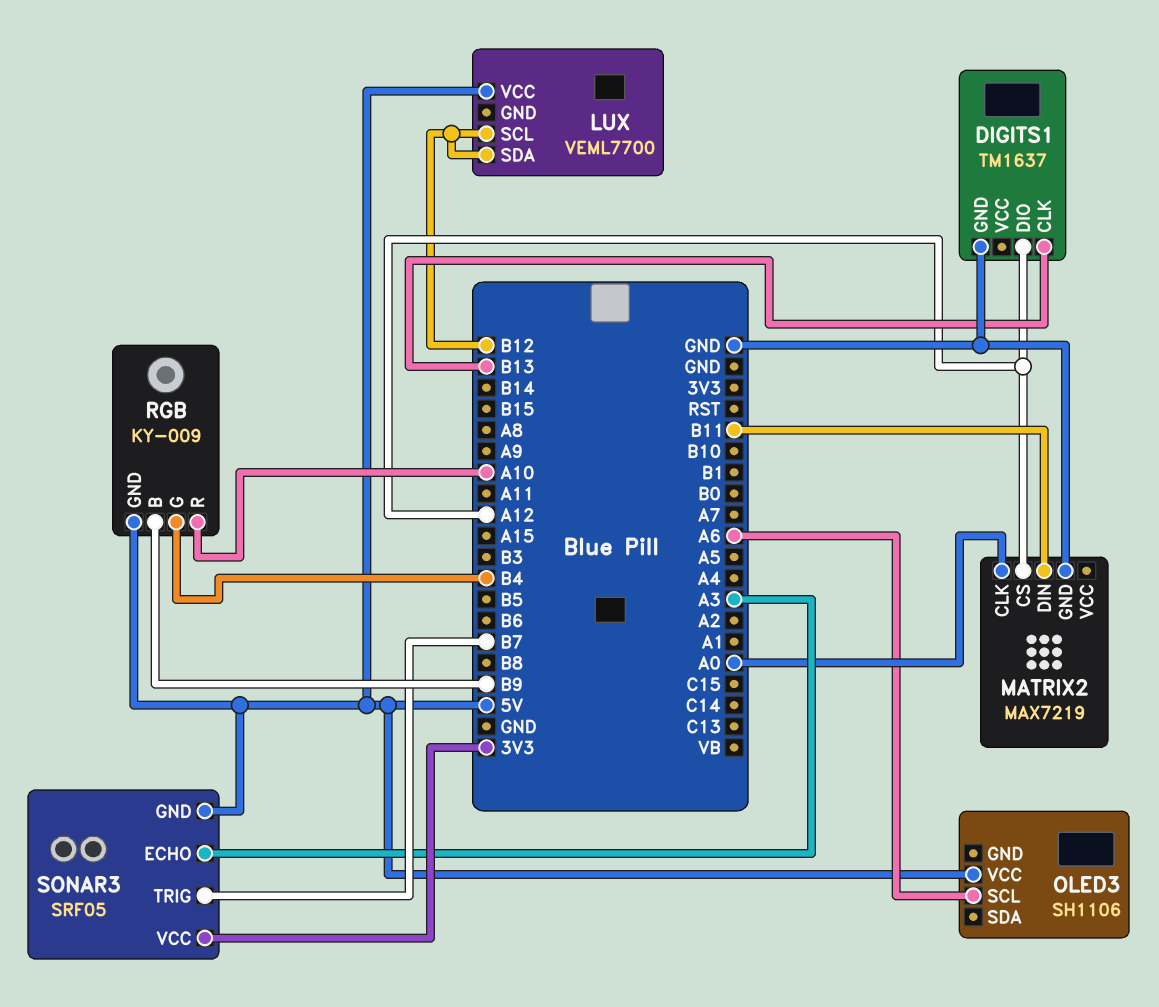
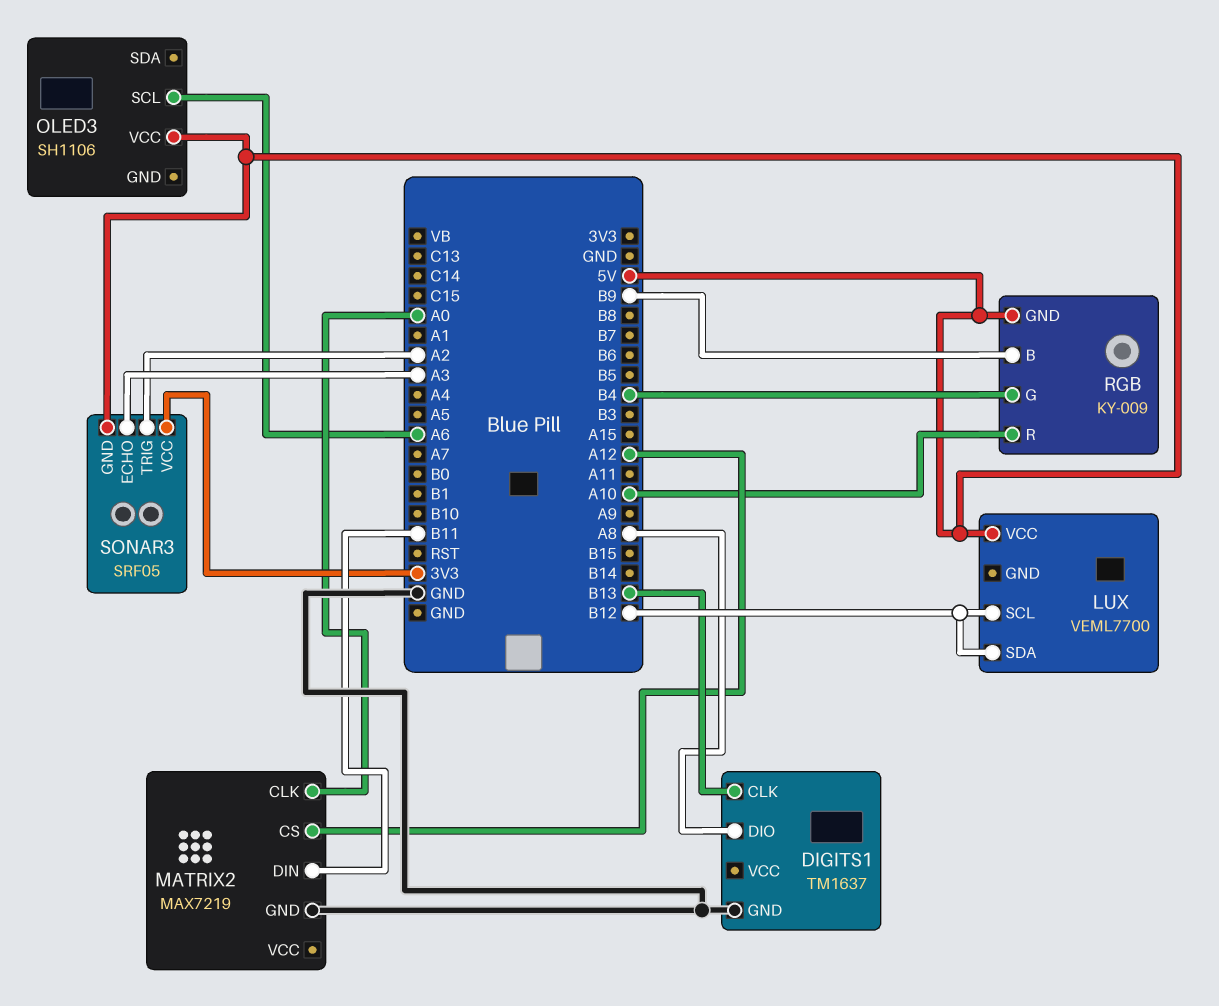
DIGITS1 pin DIO: A12 -> A8
SONAR3 pin TRIG: B7 -> A2

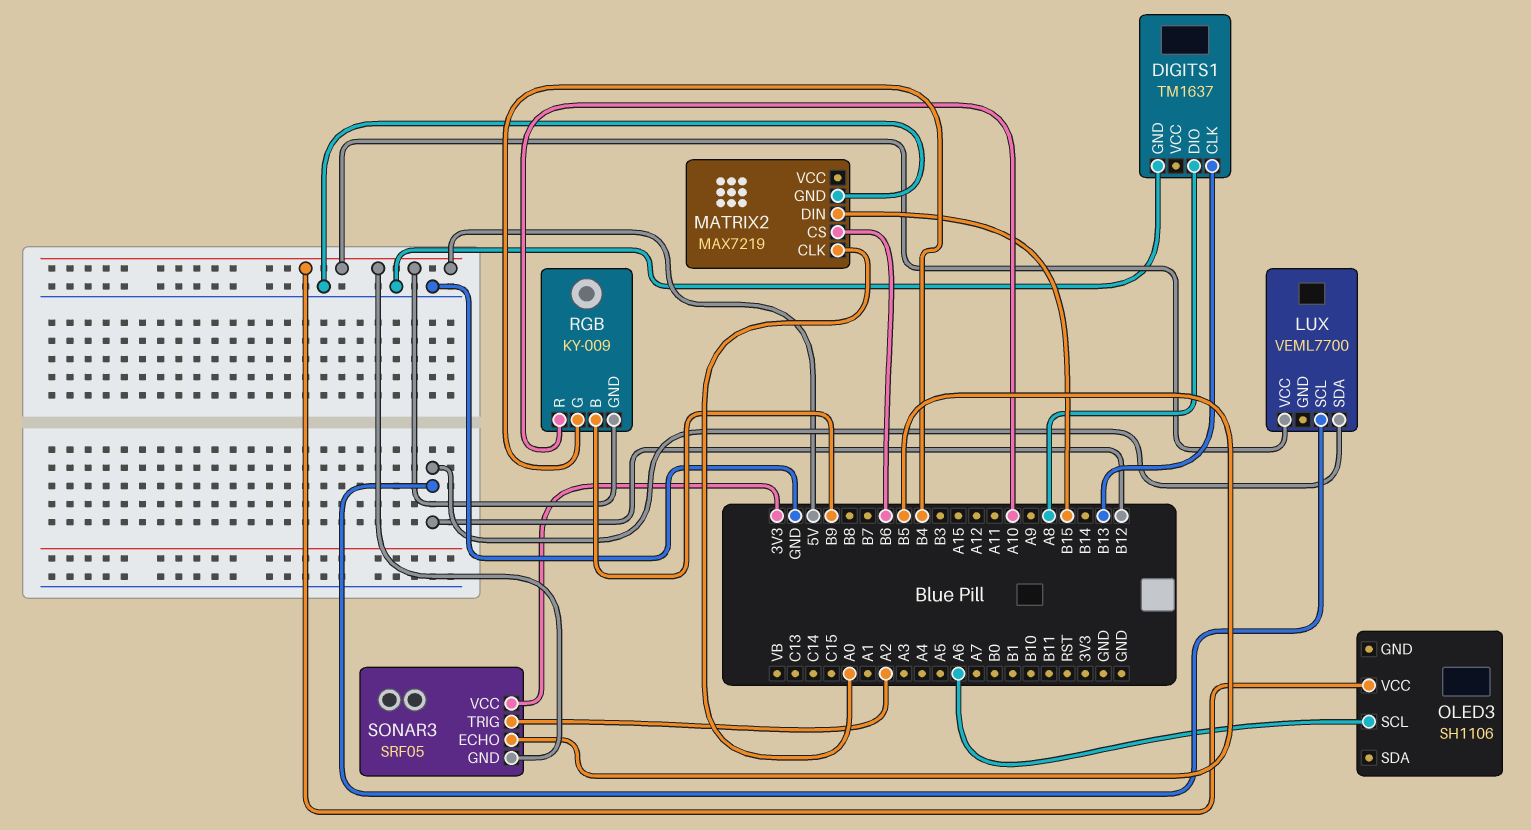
MATRIX2 pin CS: A12 -> B6
MATRIX2 pin DIN: B11 -> B15
SONAR3 pin ECHO: A3 -> B5

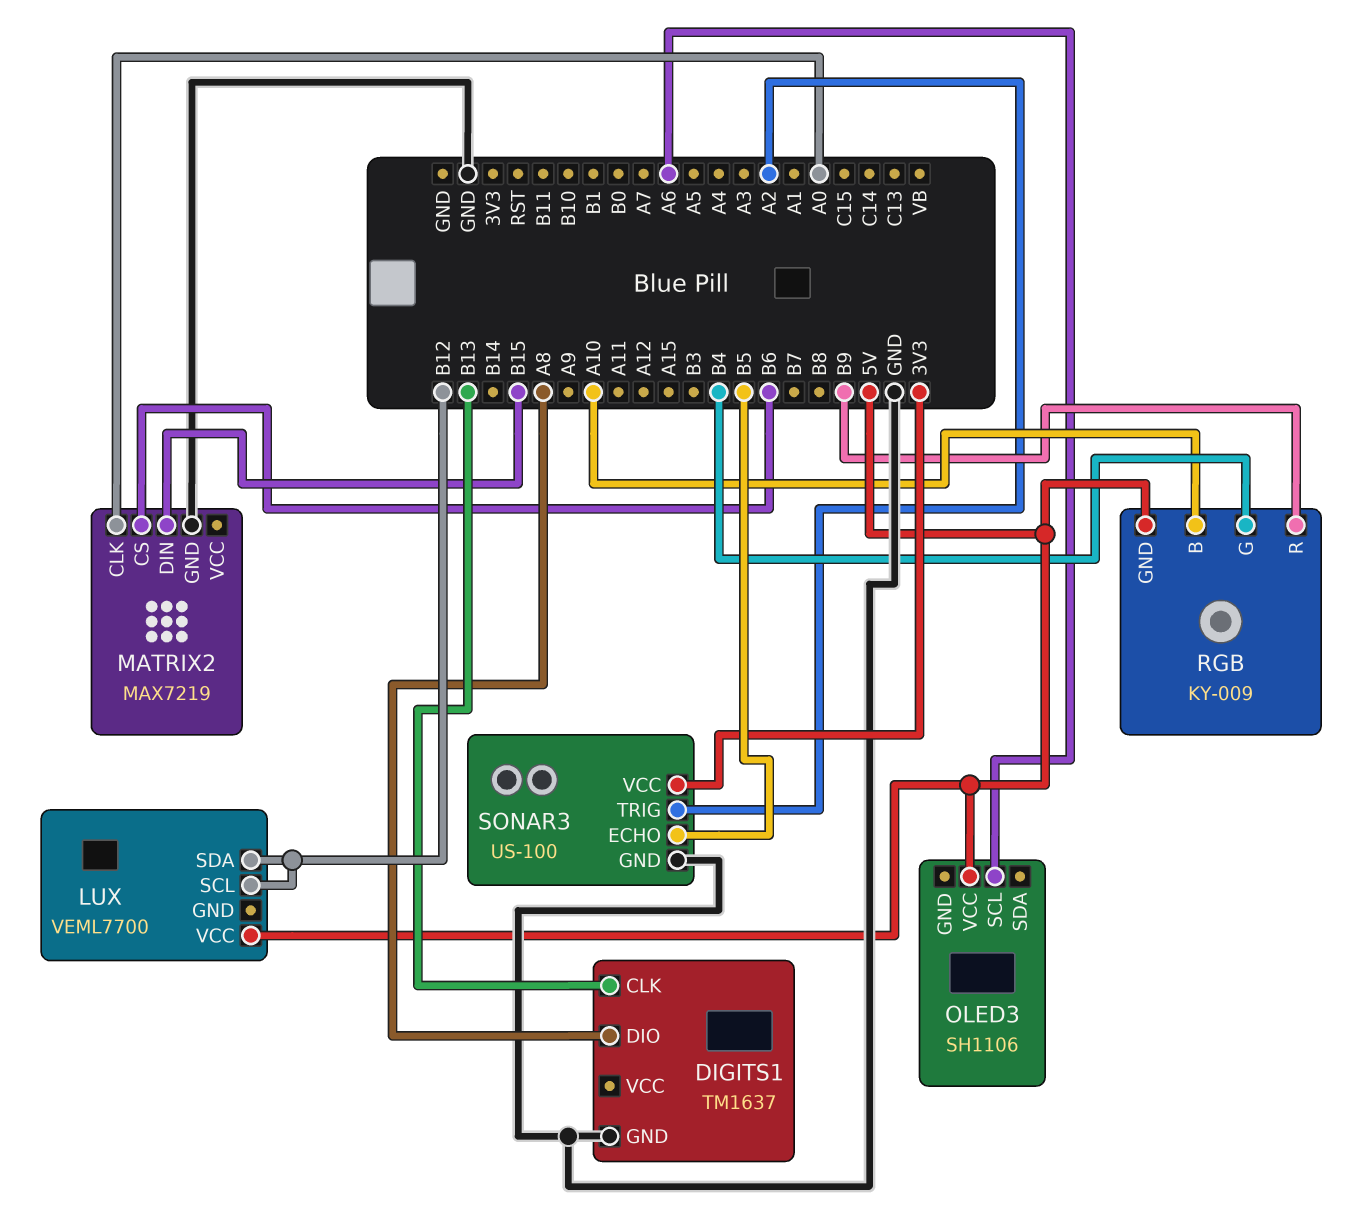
RGB pin B: B9 -> A10
RGB pin R: A10 -> B9
SONAR3: SRF05 -> US-100
SONAR3 pin GND: 5V -> GND

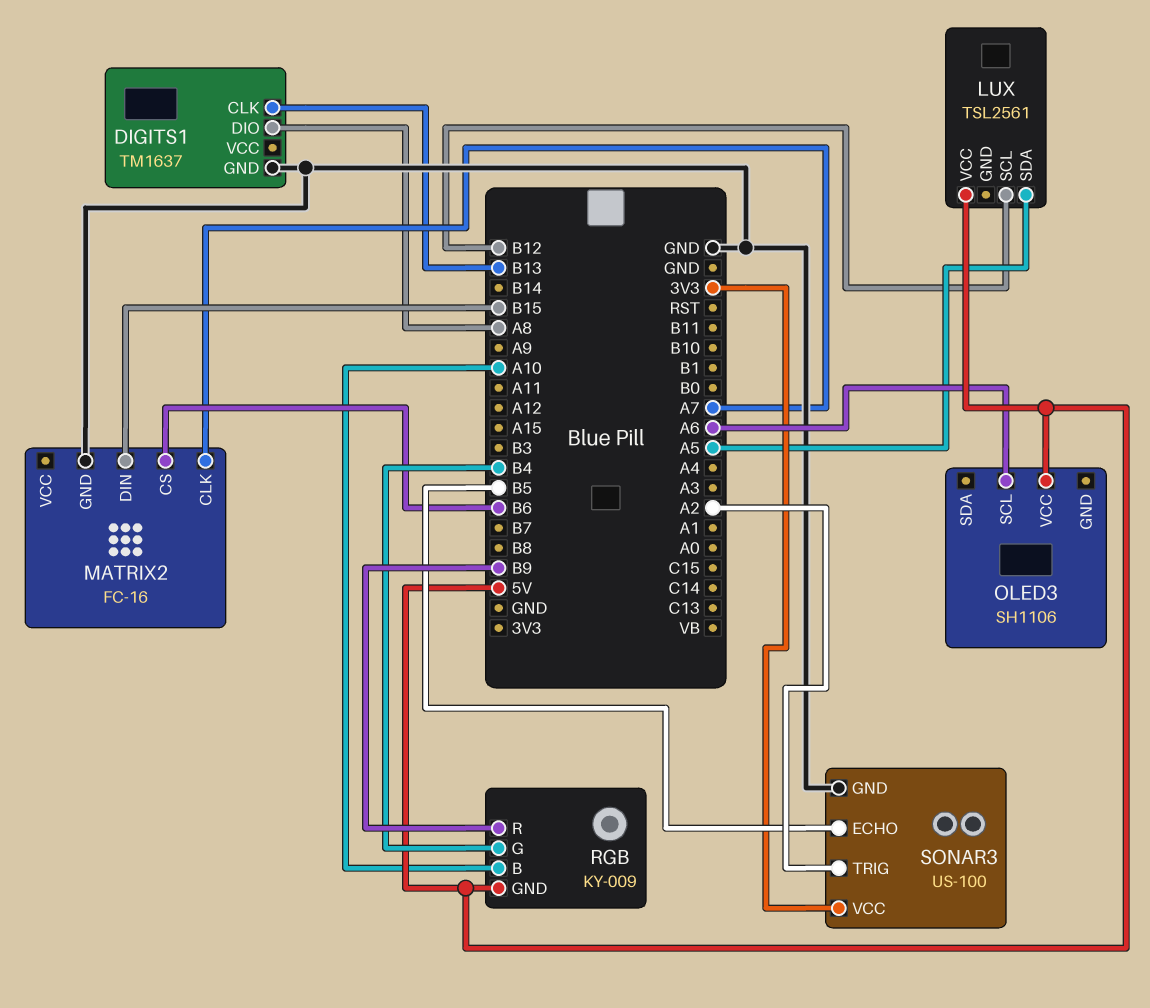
LUX: VEML7700 -> TSL2561
LUX pin SDA: B12 -> A5
MATRIX2: MAX7219 -> FC-16
MATRIX2 pin CLK: A0 -> A7

